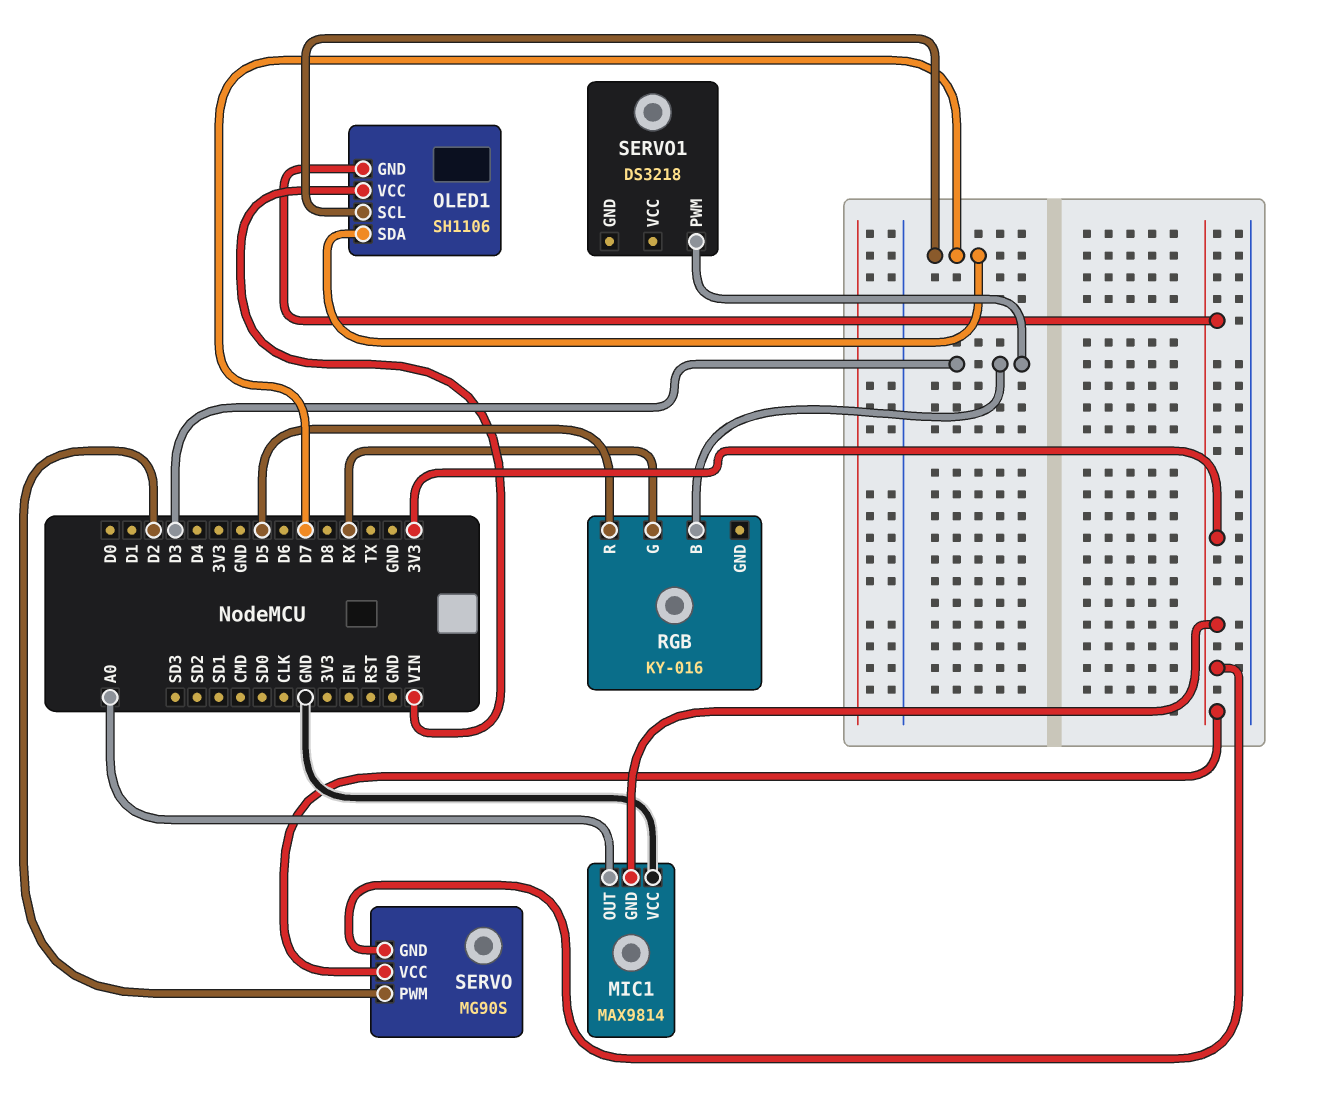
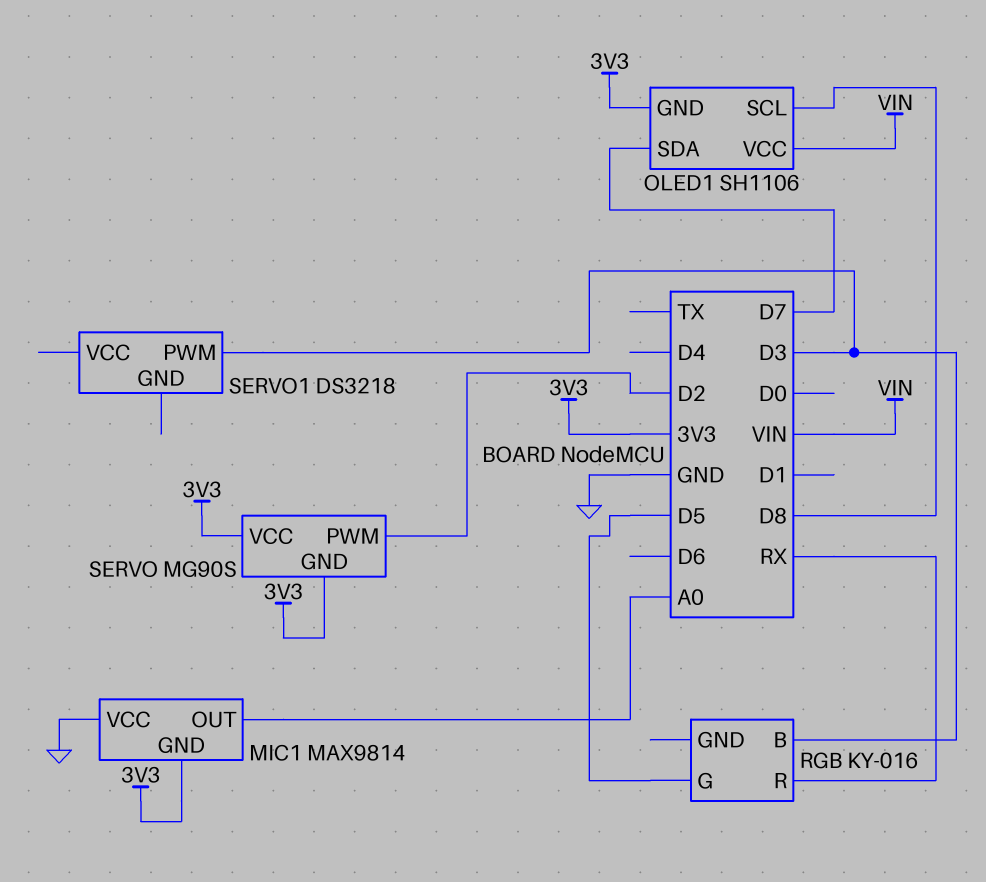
OLED1 pin SCL: D7 -> D8
RGB pin G: RX -> D5
RGB pin R: D5 -> RX

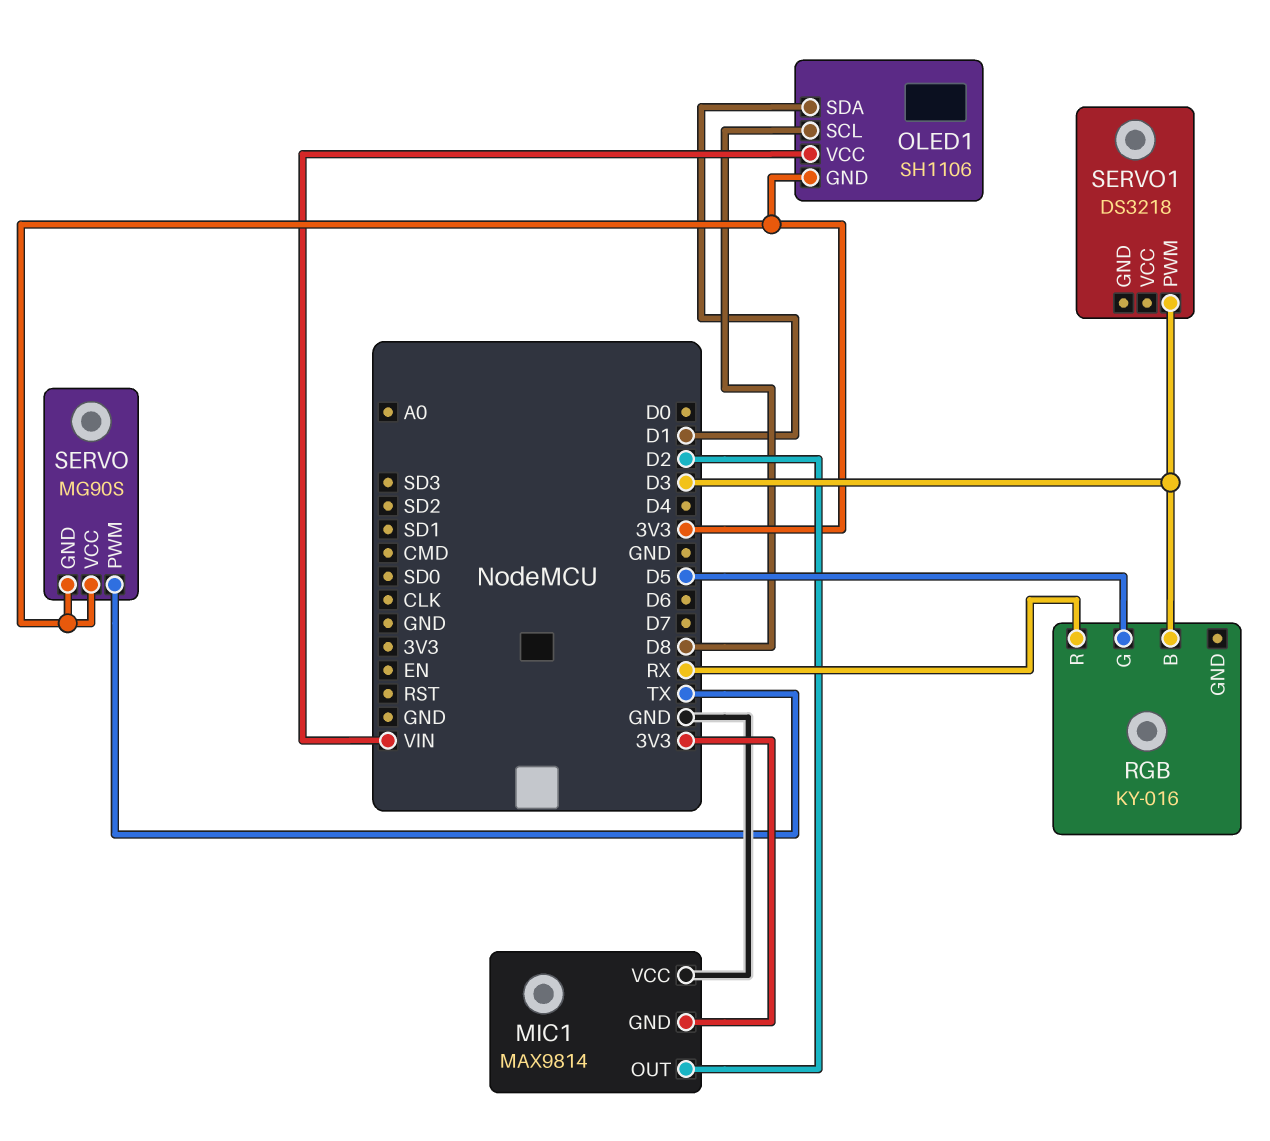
MIC1 pin OUT: A0 -> D2
OLED1 pin SDA: D7 -> D1
SERVO pin PWM: D2 -> TX

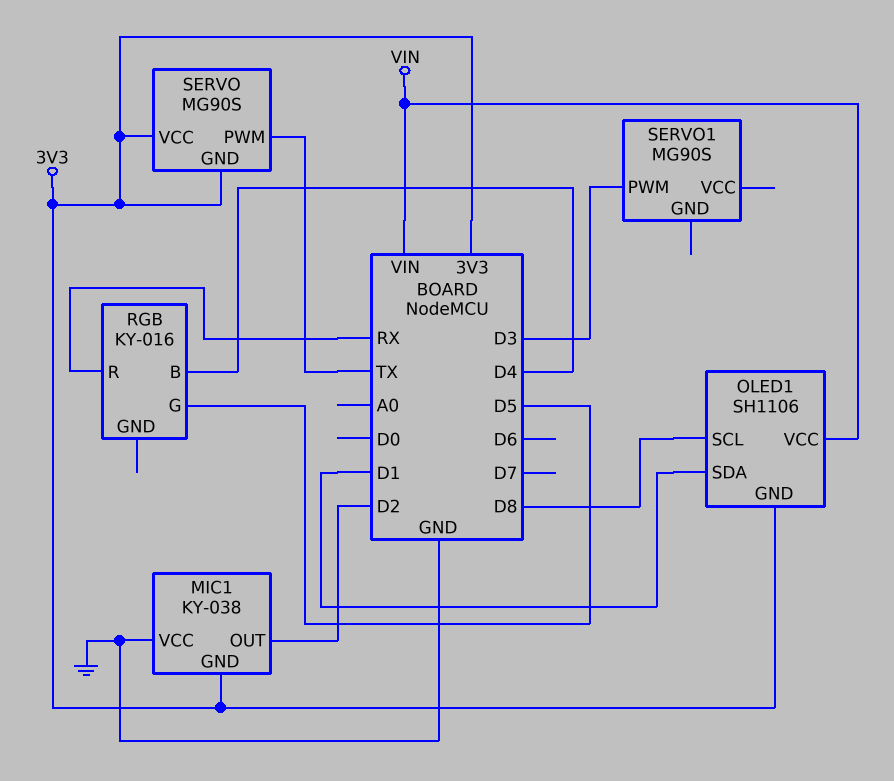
MIC1: MAX9814 -> KY-038
RGB pin B: D3 -> D4
SERVO1: DS3218 -> MG90S

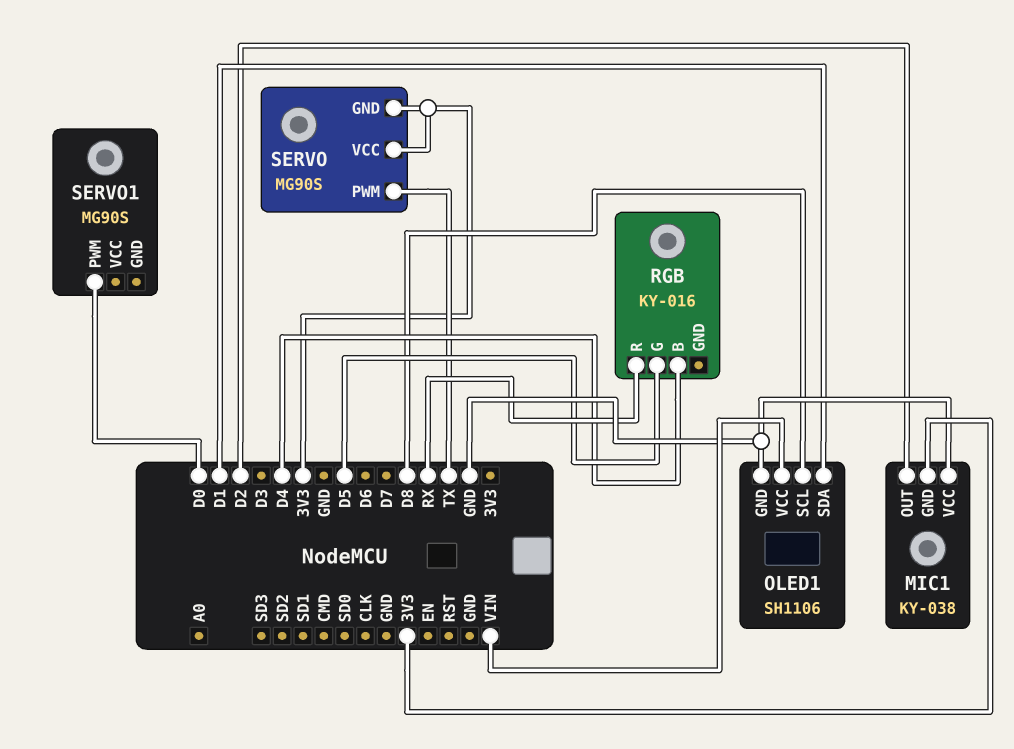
OLED1 pin GND: 3V3 -> GND
SERVO1 pin PWM: D3 -> D0

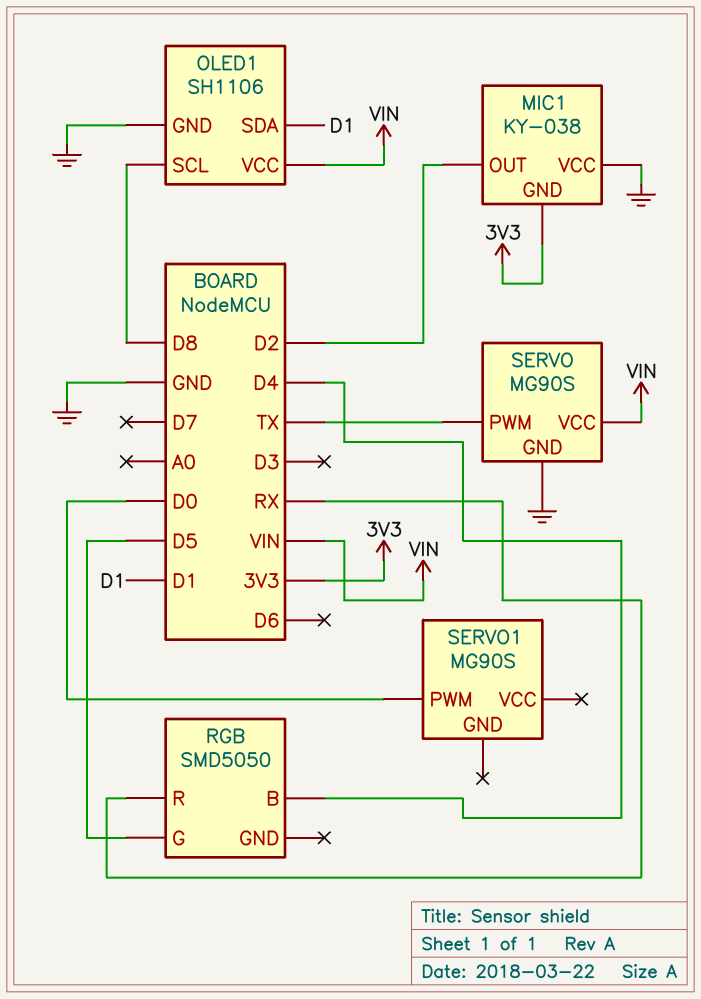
RGB: KY-016 -> SMD5050
SERVO pin GND: 3V3 -> GND
SERVO pin VCC: 3V3 -> VIN

